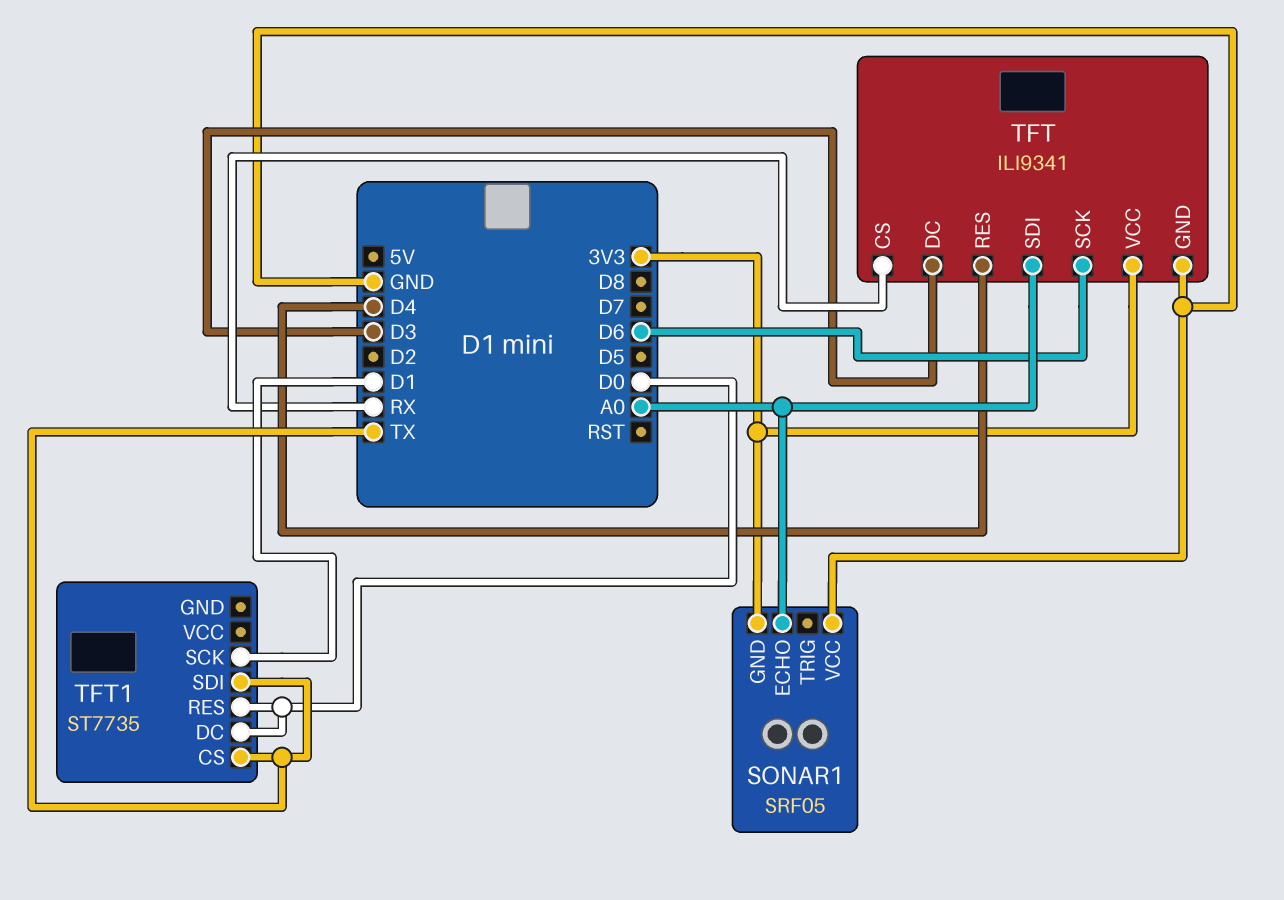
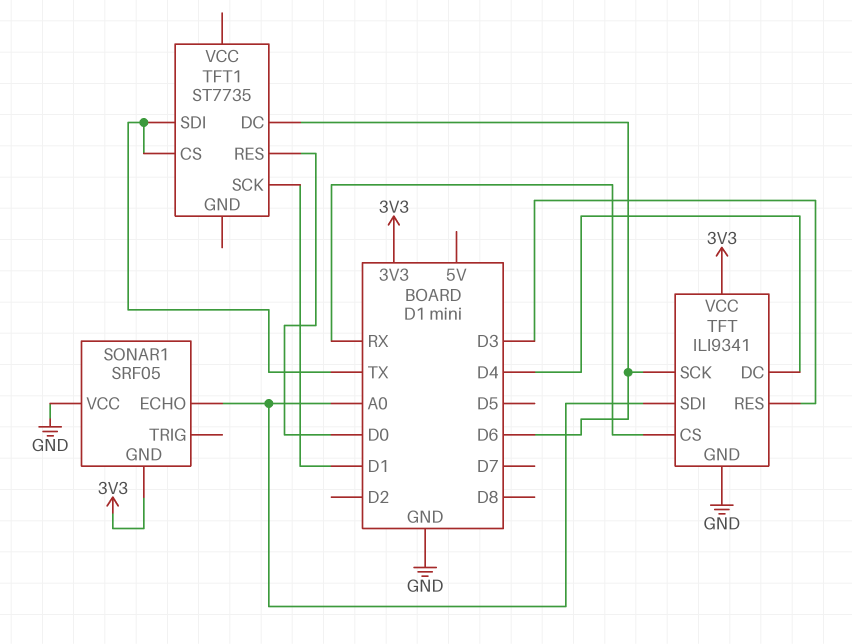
TFT pin DC: D3 -> D4
TFT pin RES: D4 -> D3
TFT1 pin DC: D0 -> D6

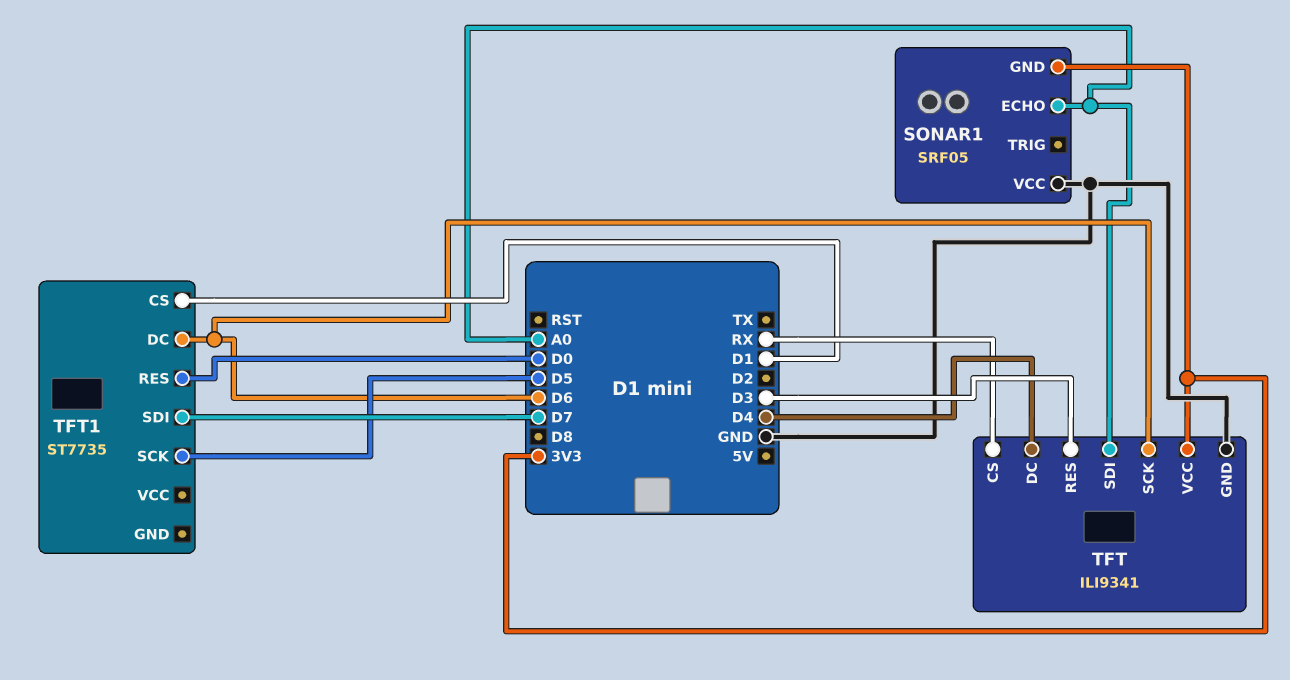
TFT1 pin CS: TX -> D1
TFT1 pin SCK: D1 -> D5
TFT1 pin SDI: TX -> D7

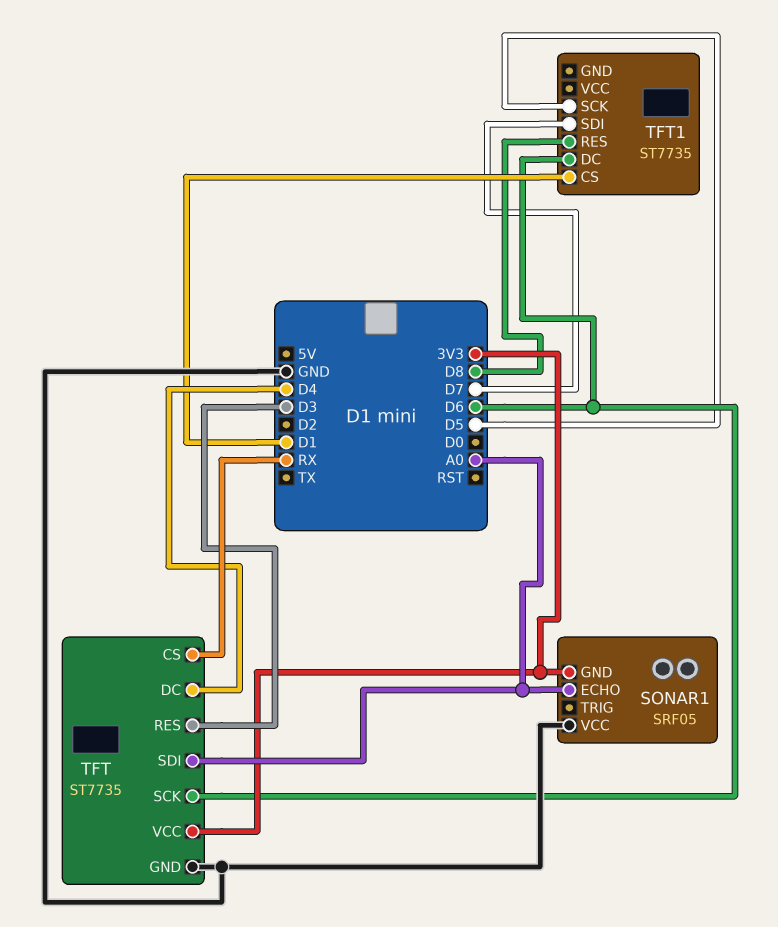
TFT: ILI9341 -> ST7735
TFT1 pin RES: D0 -> D8

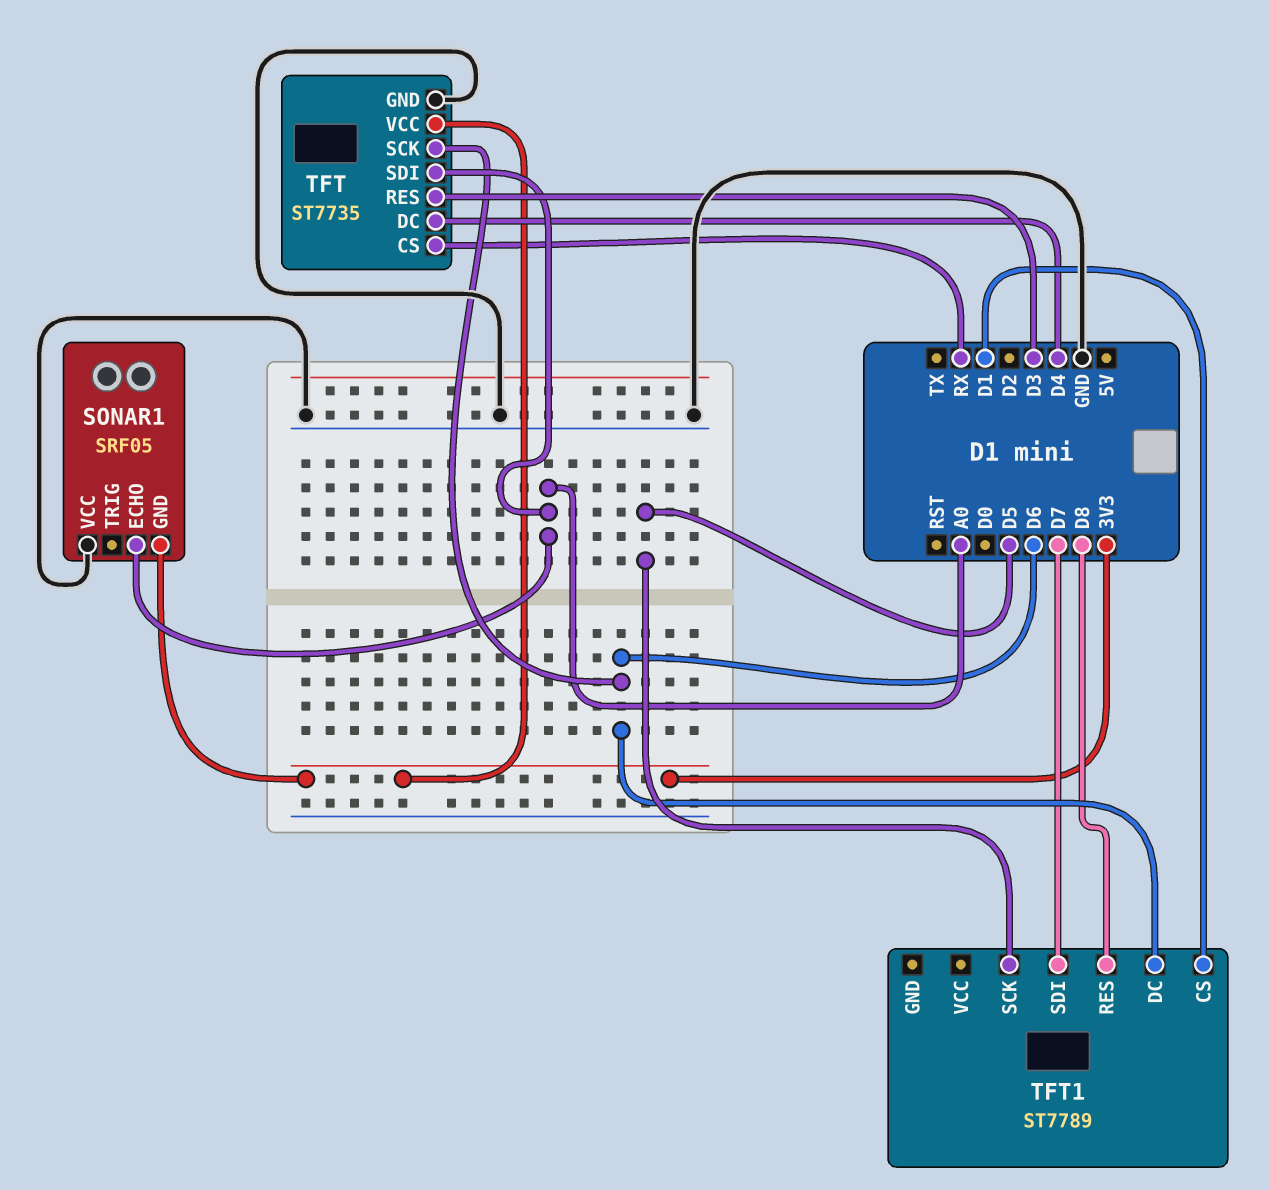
TFT1: ST7735 -> ST7789

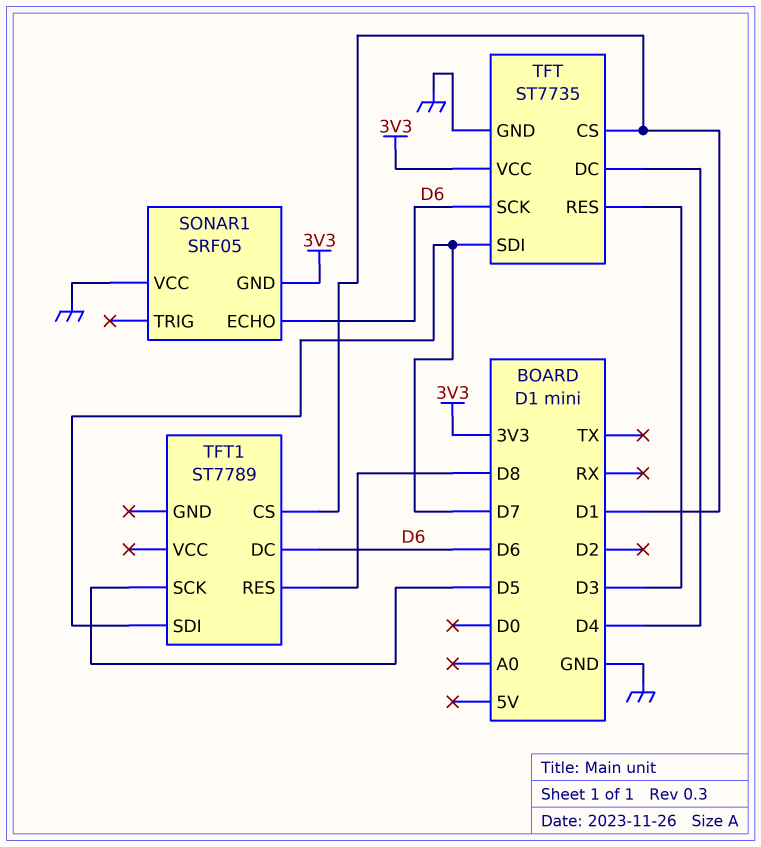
SONAR1 pin ECHO: A0 -> D6
TFT pin CS: RX -> D1
TFT pin SDI: A0 -> D7

